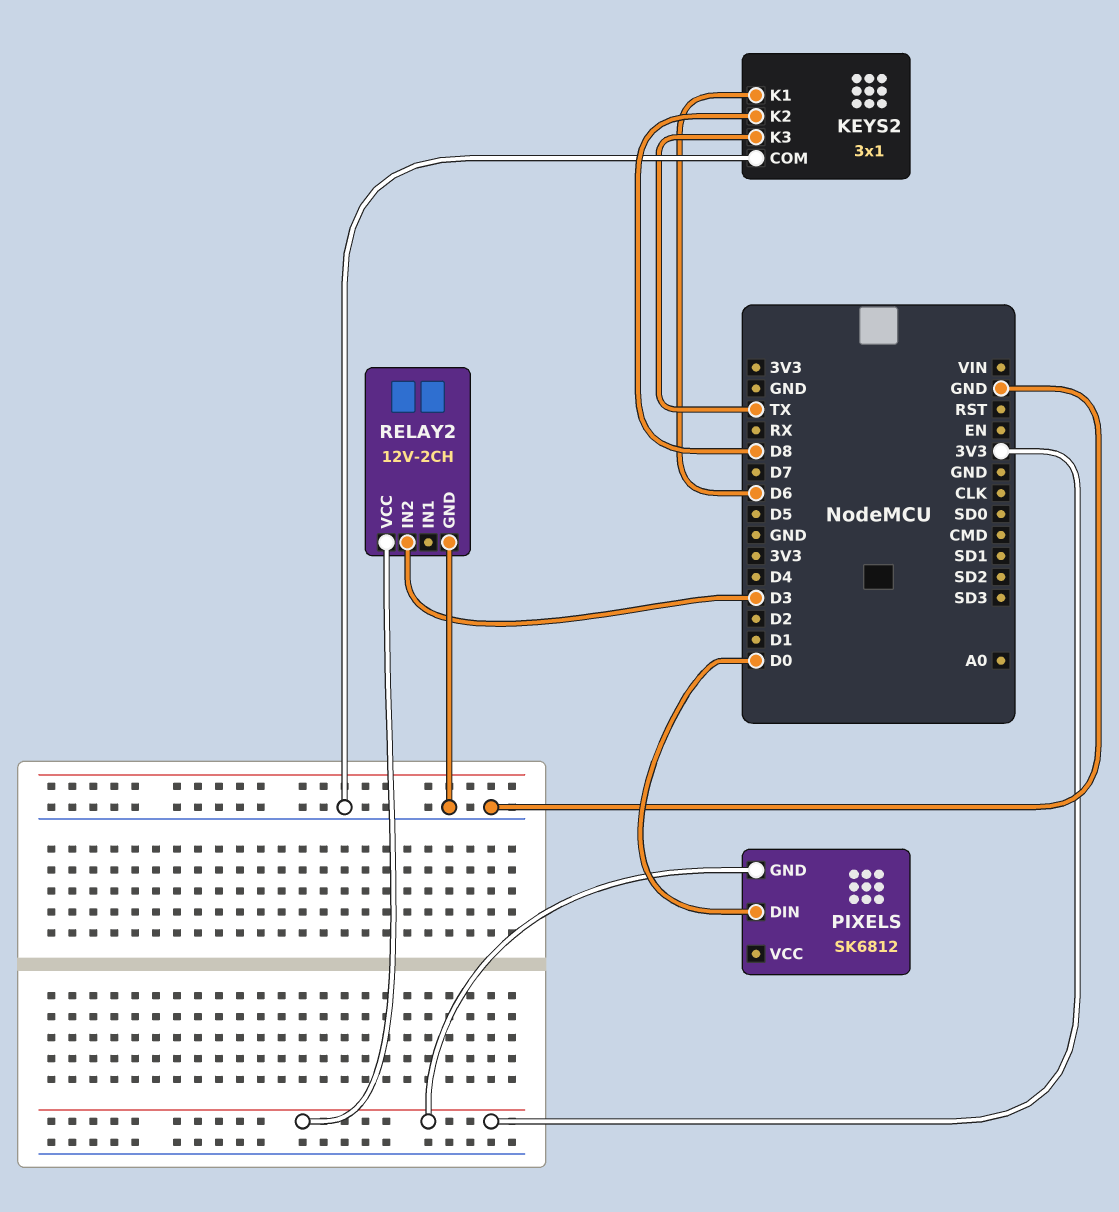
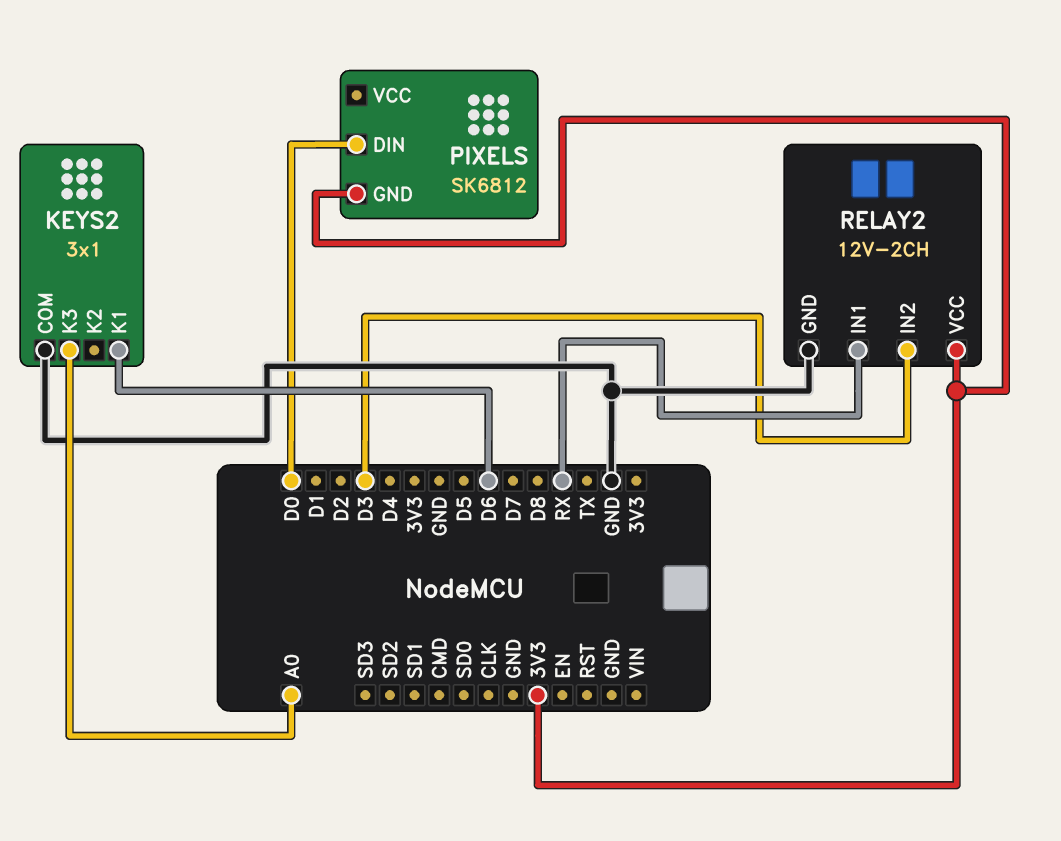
KEYS2 pin K2: D8 -> none
KEYS2 pin K3: TX -> A0
RELAY2 pin IN1: none -> RX

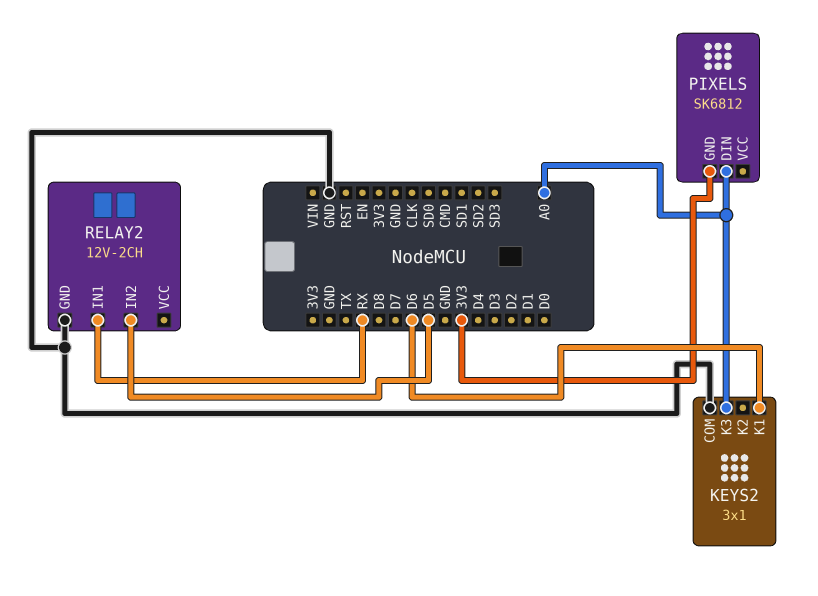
PIXELS pin DIN: D0 -> A0
RELAY2 pin IN2: D3 -> D5
RELAY2 pin VCC: 3V3 -> none

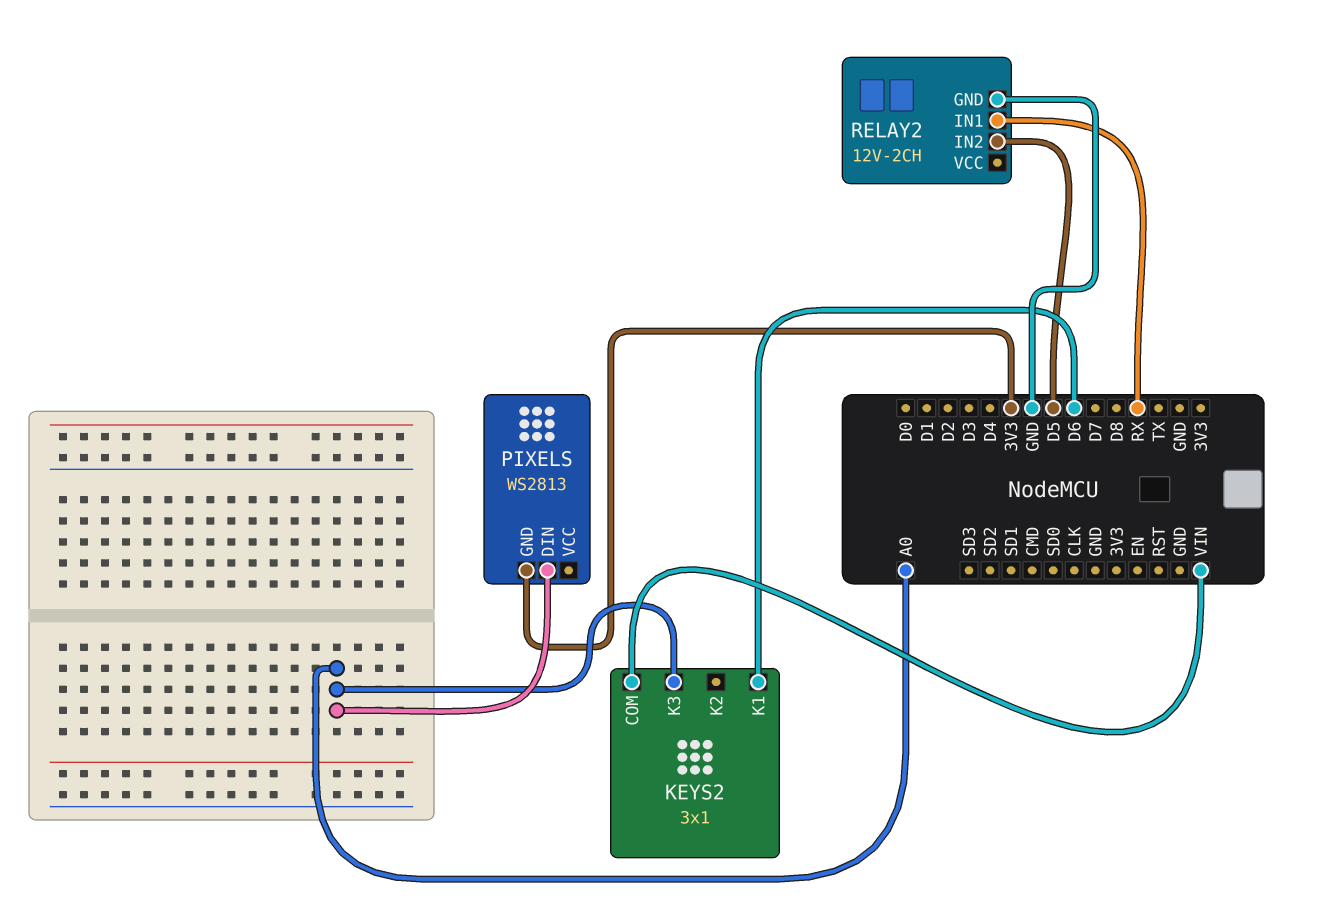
KEYS2 pin COM: GND -> VIN
PIXELS: SK6812 -> WS2813

